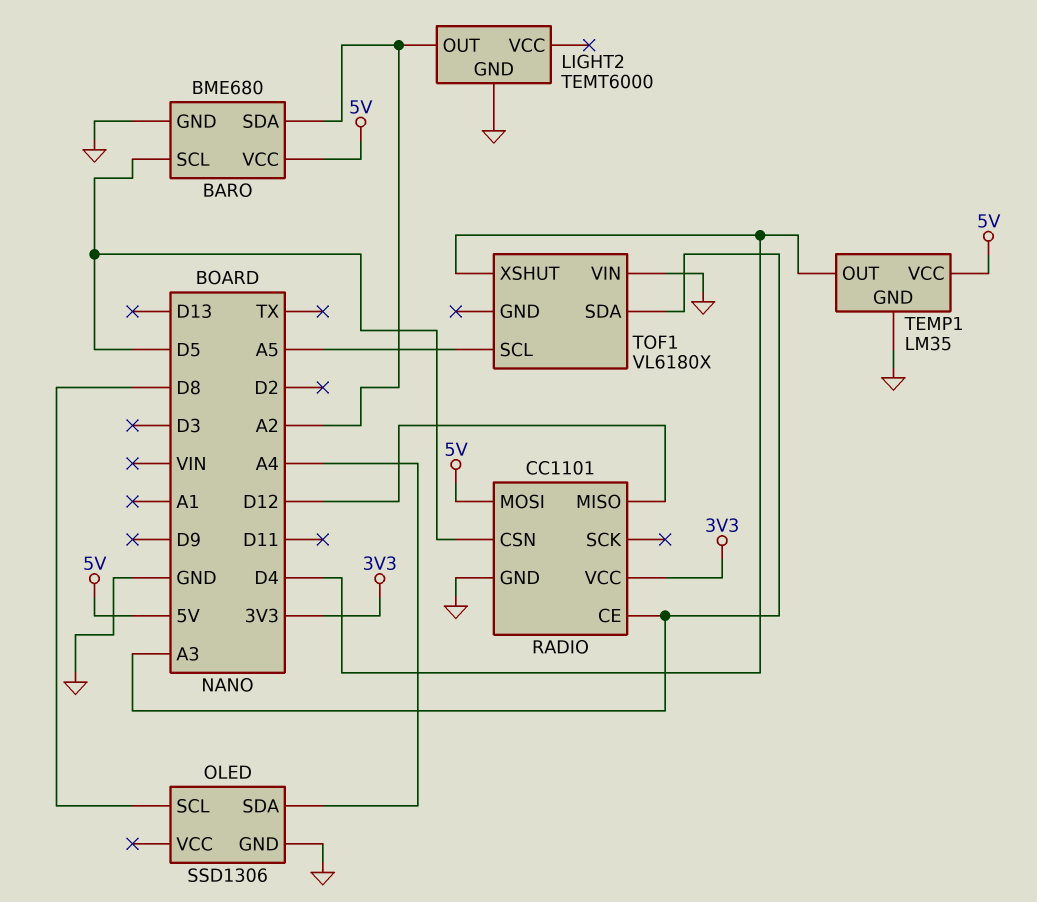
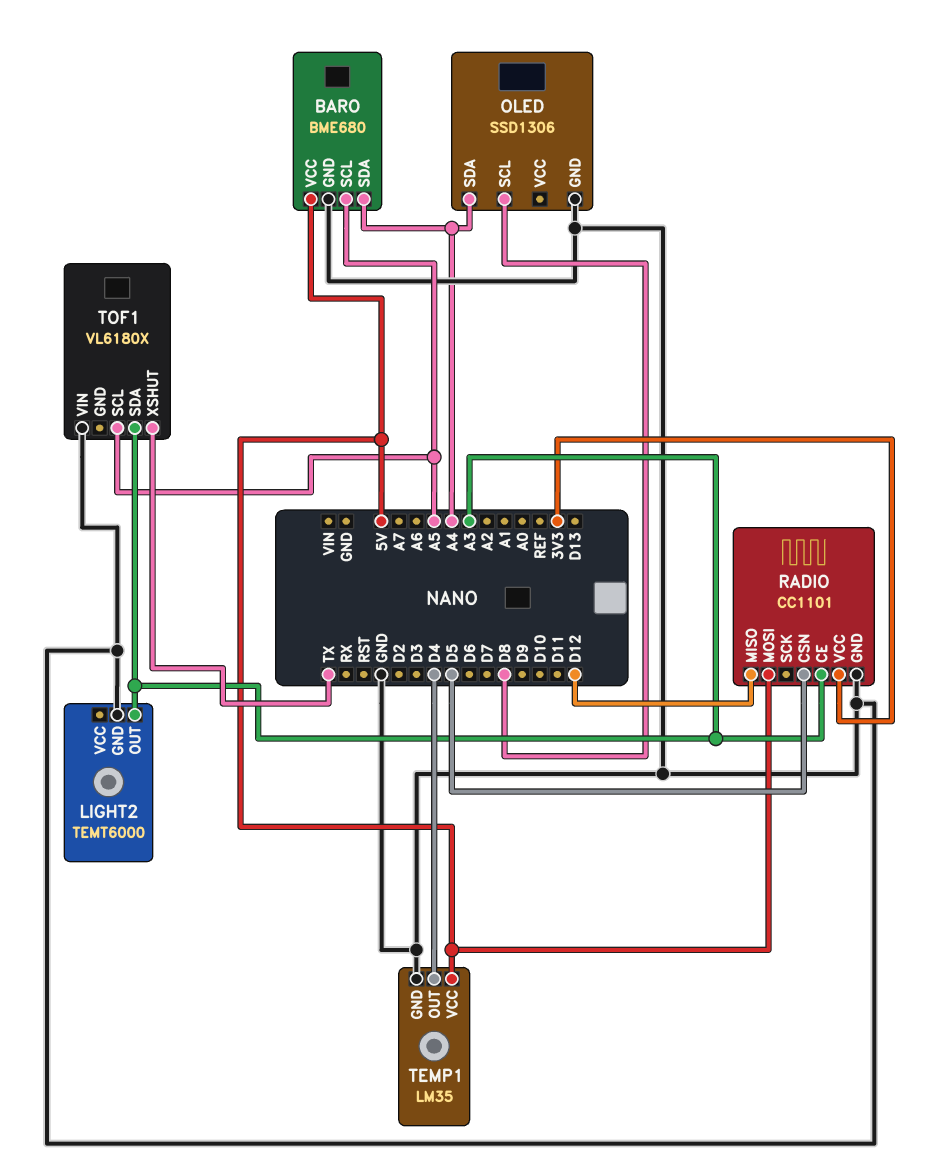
BARO pin SCL: D5 -> A5
BARO pin SDA: A2 -> A4
LIGHT2 pin OUT: A2 -> A3
TOF1 pin XSHUT: D4 -> TX

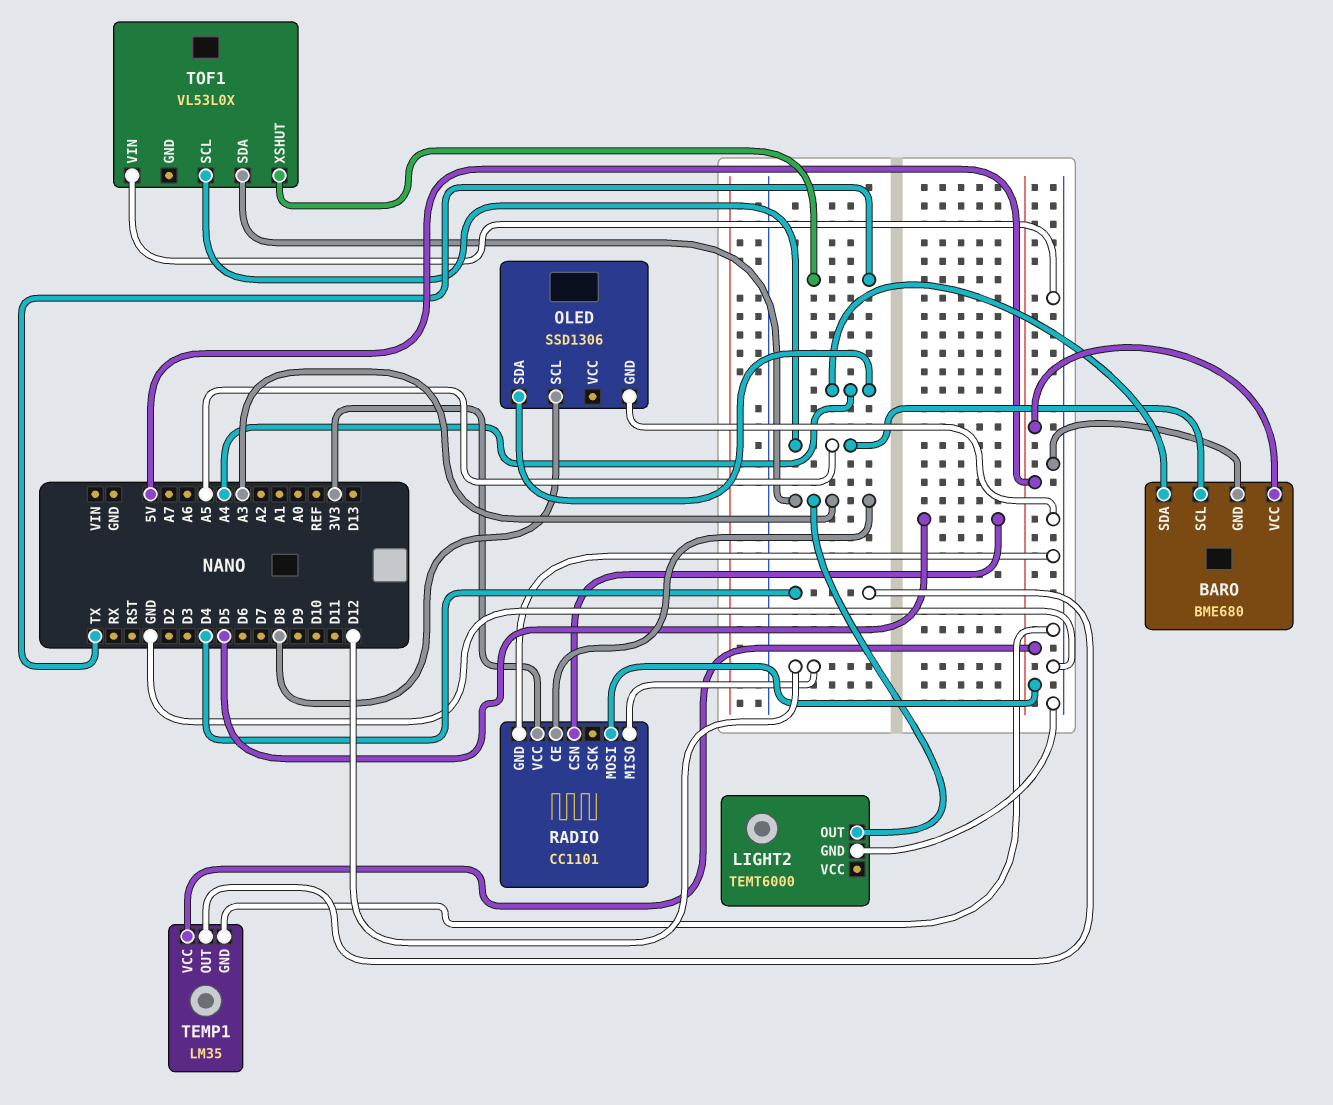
TOF1: VL6180X -> VL53L0X

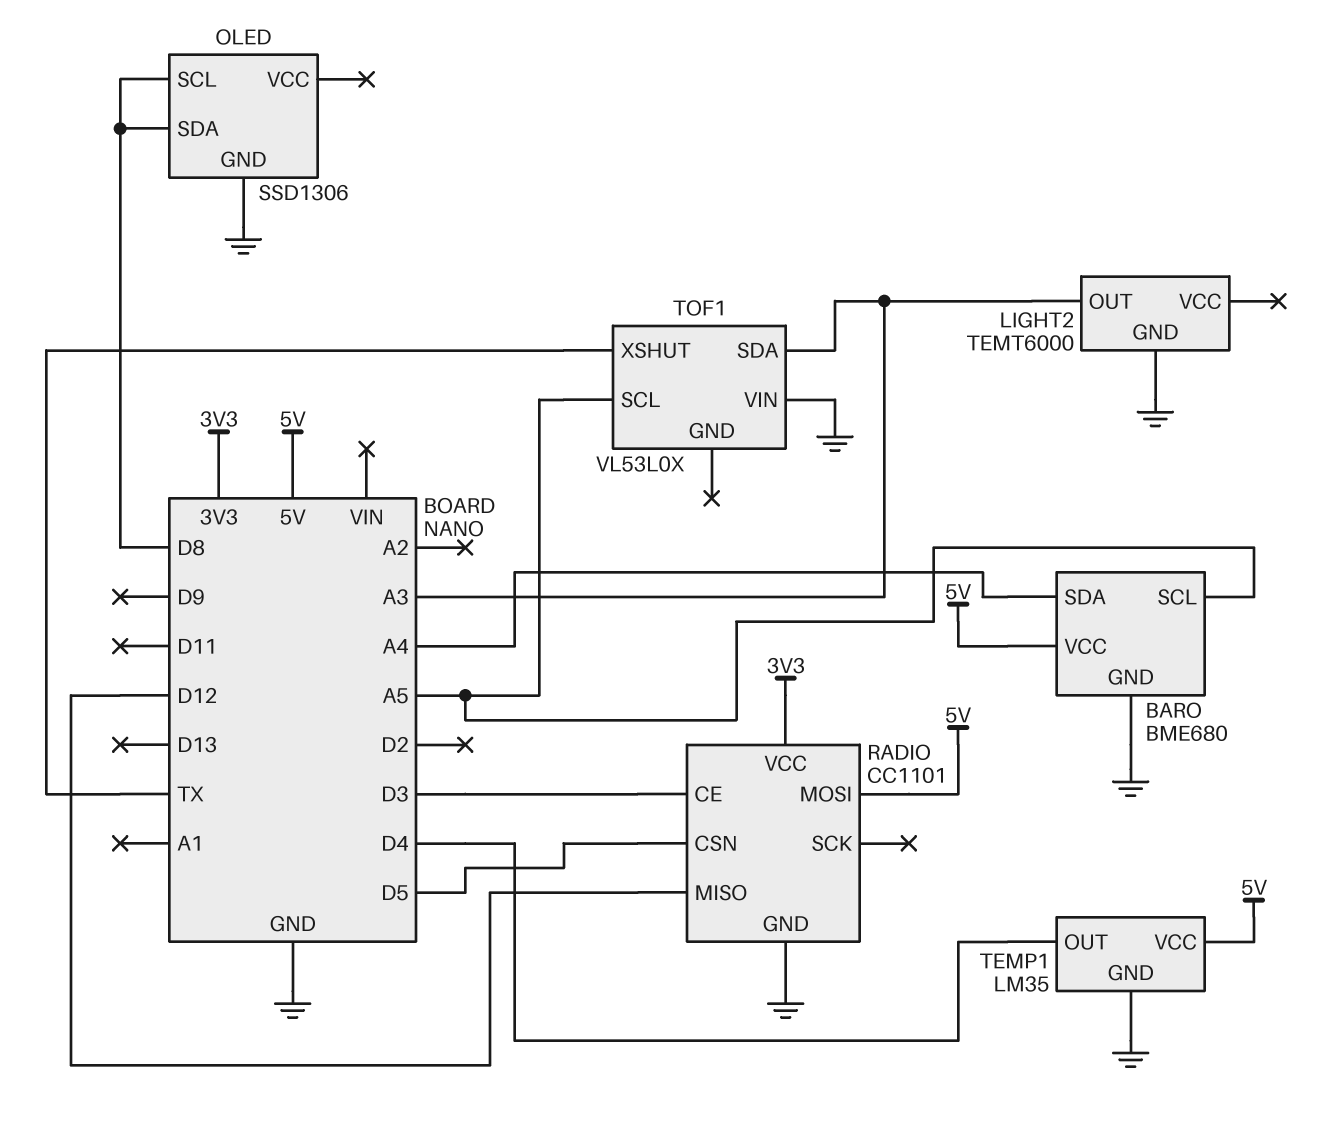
OLED pin SDA: A4 -> D8
RADIO pin CE: A3 -> D3

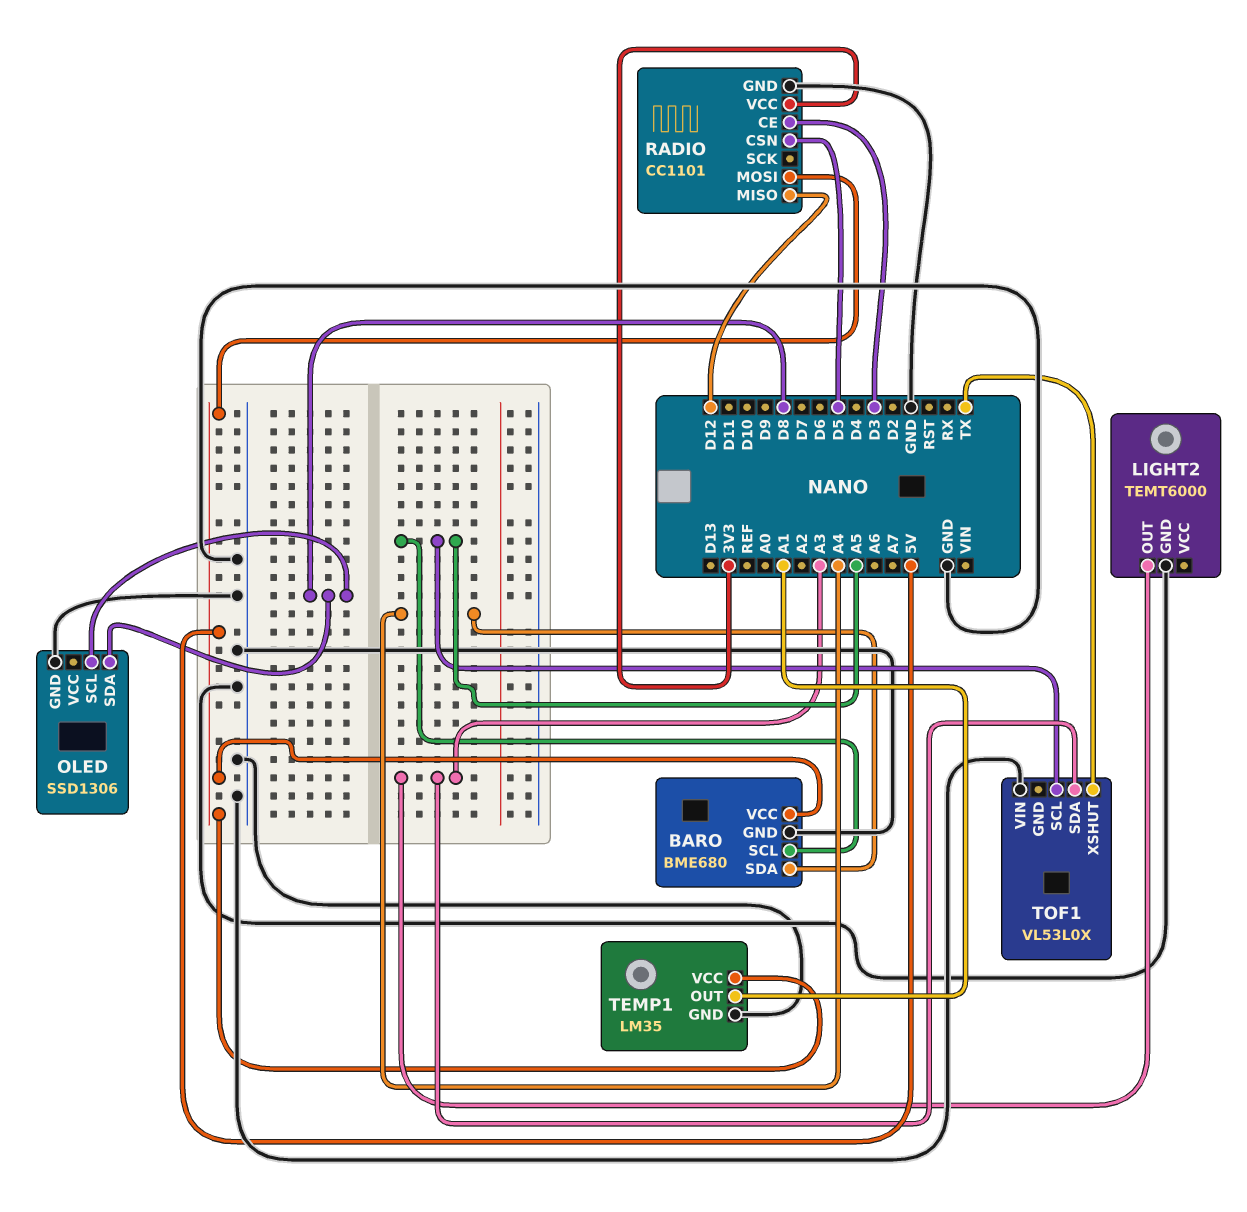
TEMP1 pin OUT: D4 -> A1

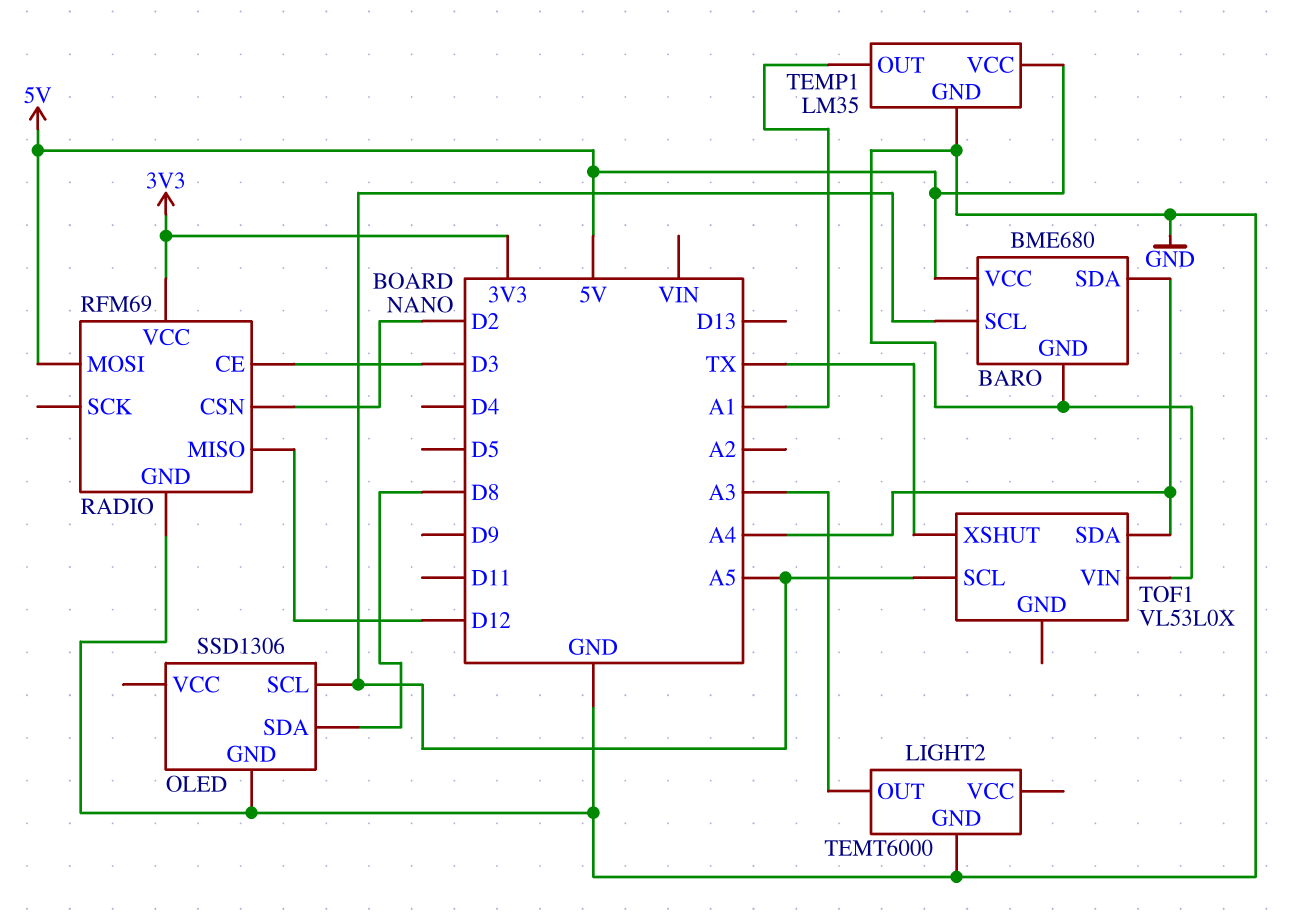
OLED pin SCL: D8 -> A5
RADIO: CC1101 -> RFM69
RADIO pin CSN: D5 -> D2
TOF1 pin SDA: A3 -> A4

